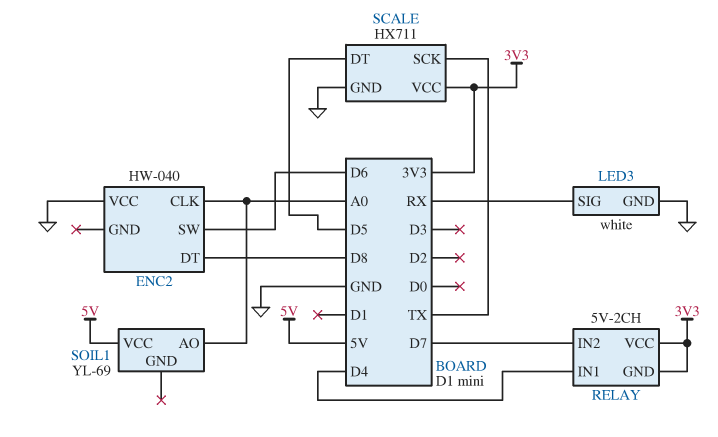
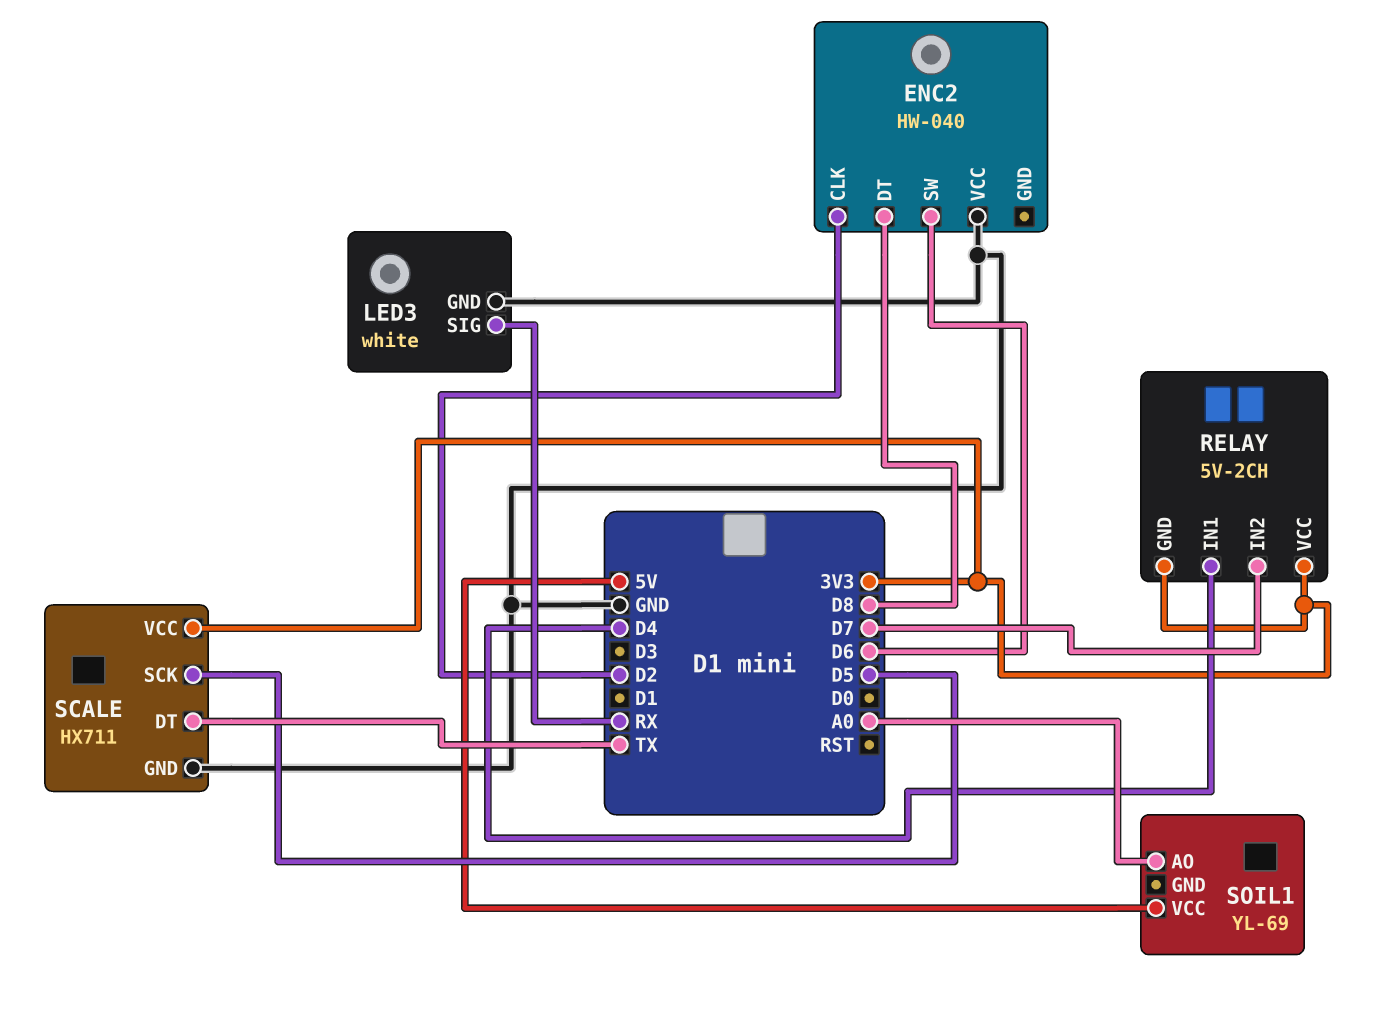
ENC2 pin CLK: A0 -> D2
SCALE pin DT: D5 -> TX
SCALE pin SCK: TX -> D5

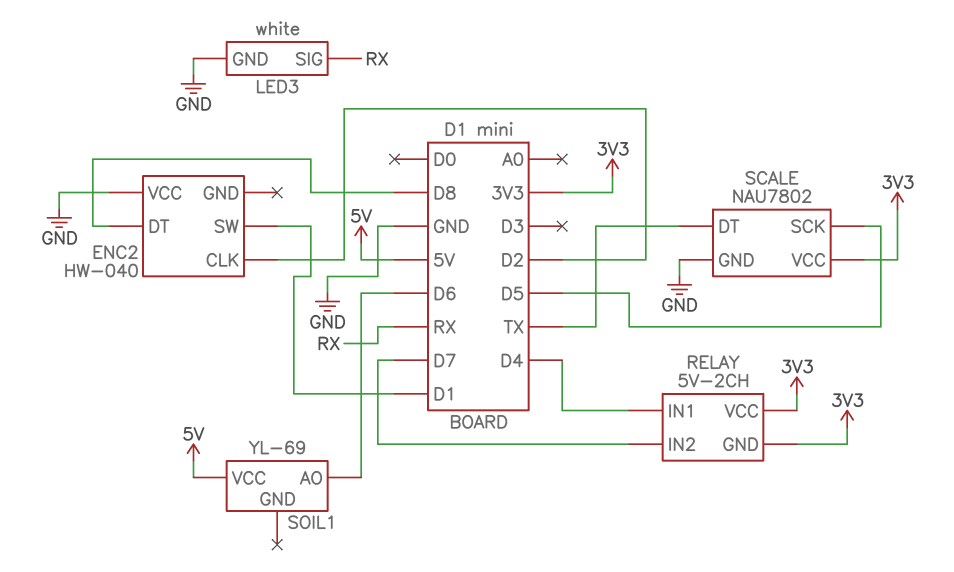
ENC2 pin SW: D6 -> D1
SCALE: HX711 -> NAU7802
SOIL1 pin AO: A0 -> D6

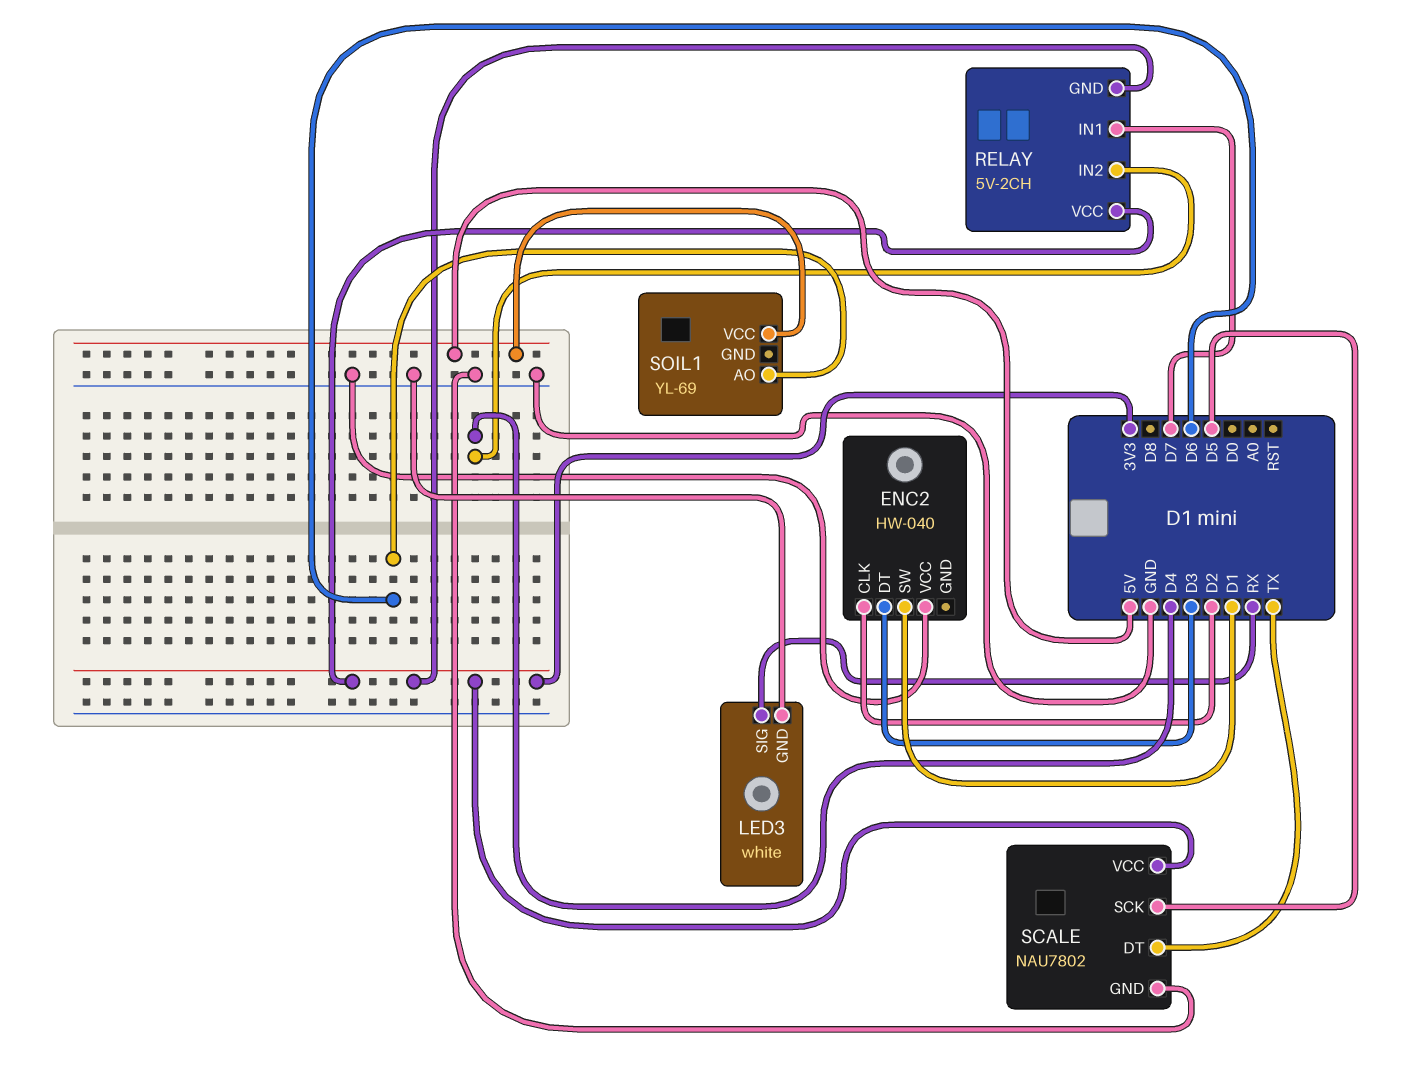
ENC2 pin DT: D8 -> D3
RELAY pin IN1: D4 -> D7
RELAY pin IN2: D7 -> D4

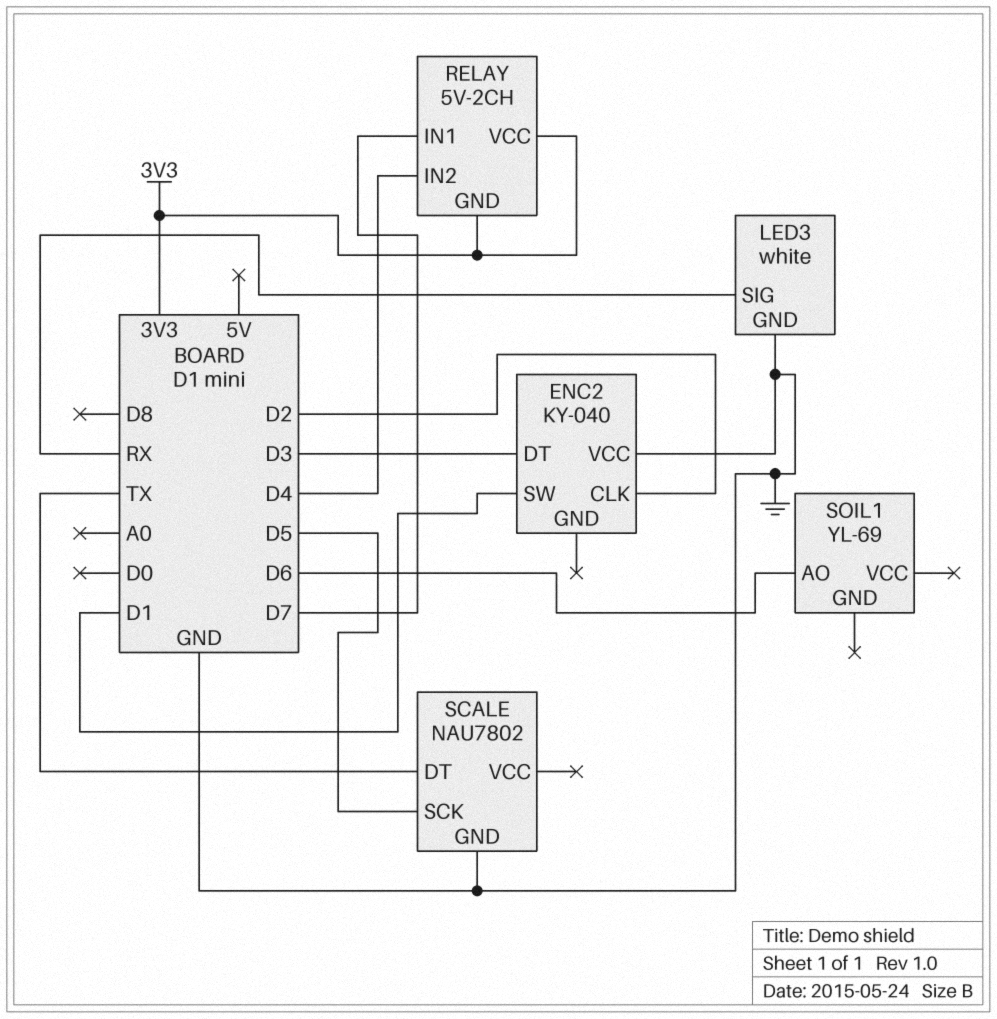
ENC2: HW-040 -> KY-040
SCALE pin VCC: 3V3 -> none
SOIL1 pin VCC: 5V -> none

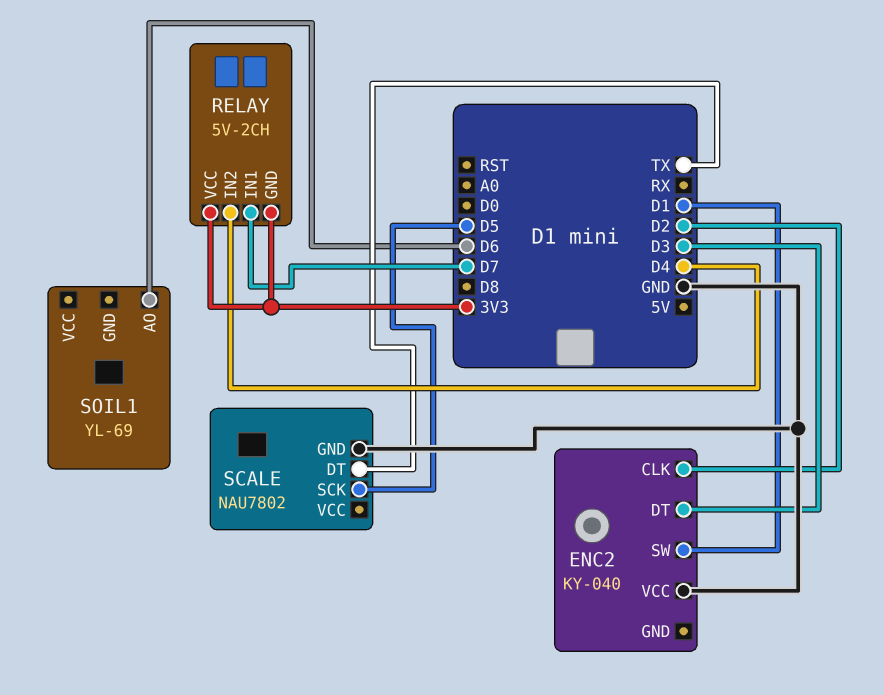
LED3: white -> none
LED3 pin GND: GND -> none
LED3 pin SIG: RX -> none

